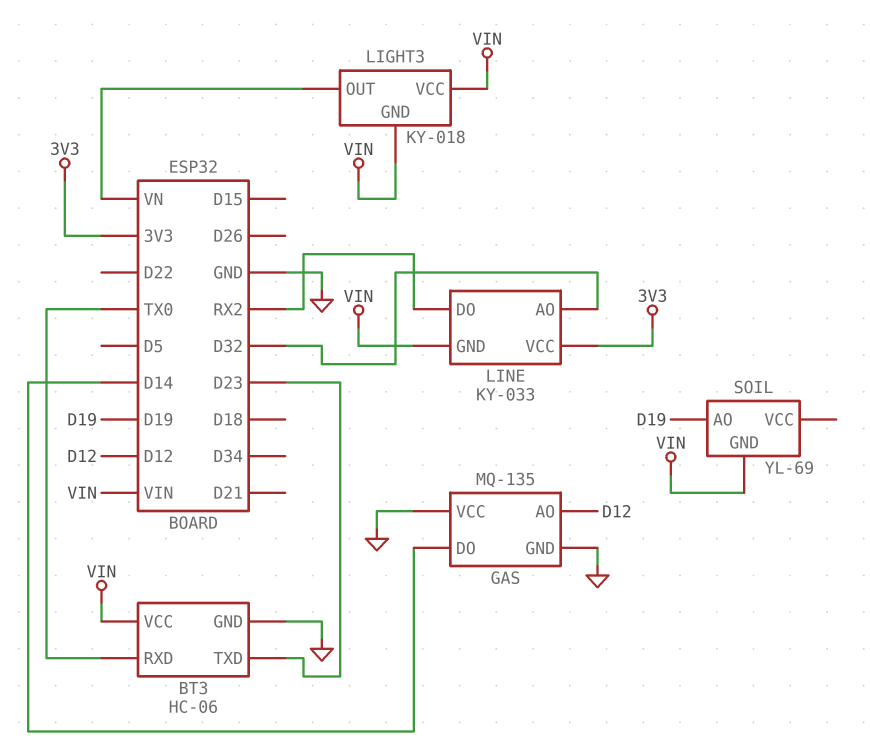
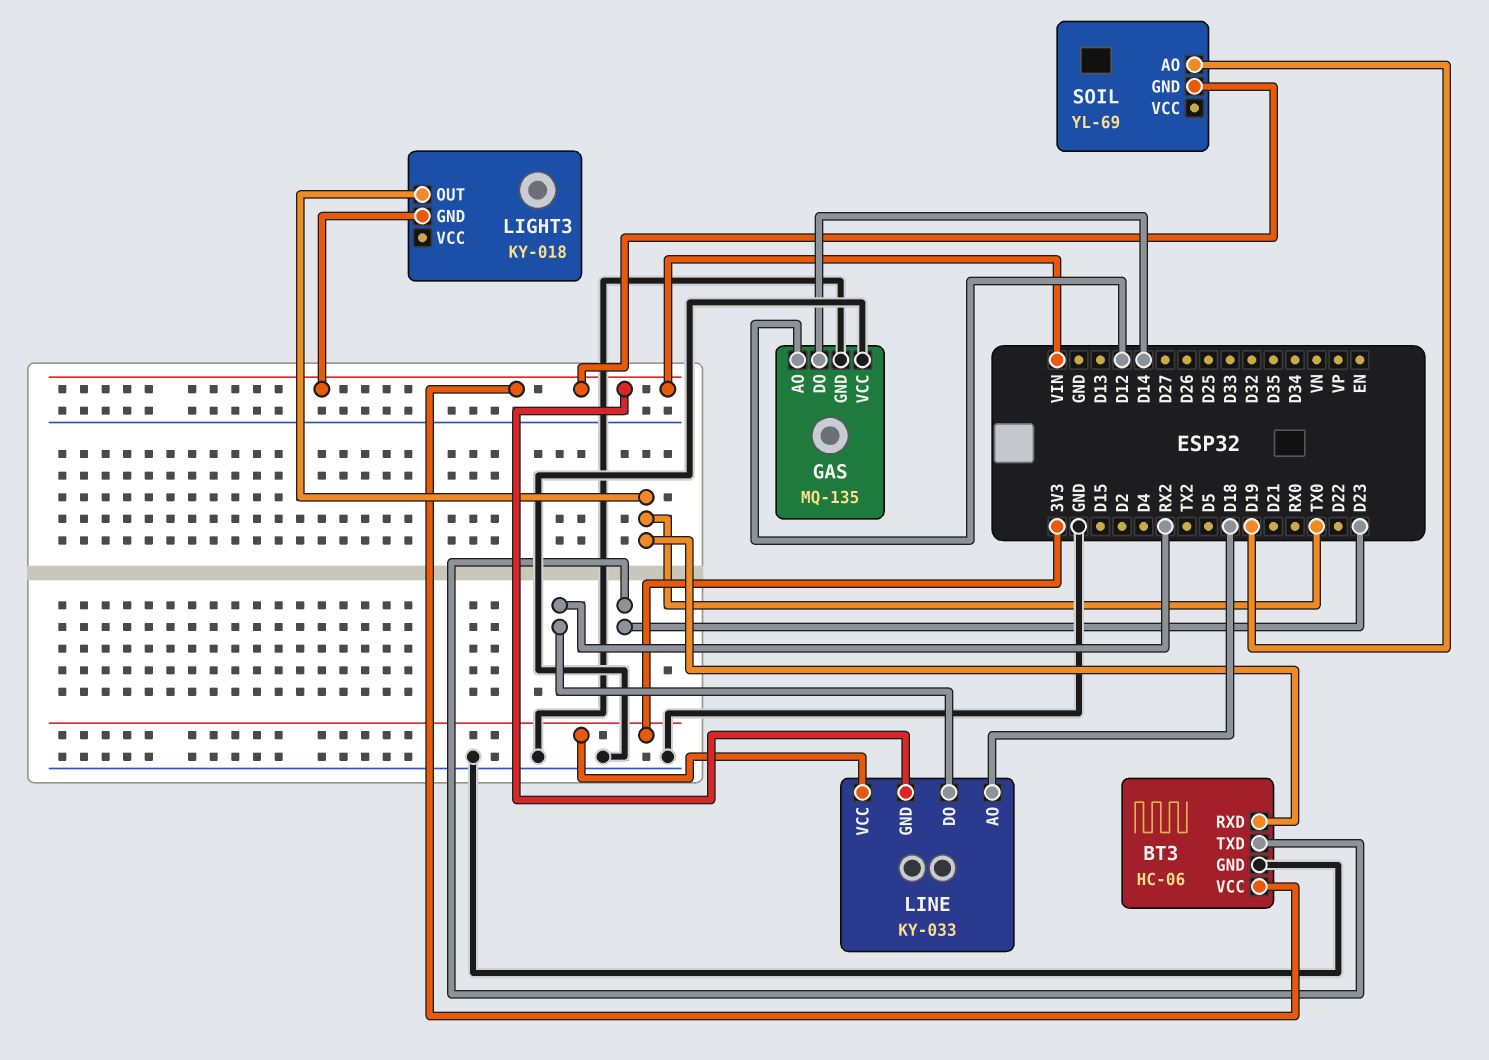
LIGHT3 pin OUT: VN -> TX0
LIGHT3 pin VCC: VIN -> none
LINE pin AO: D32 -> D18

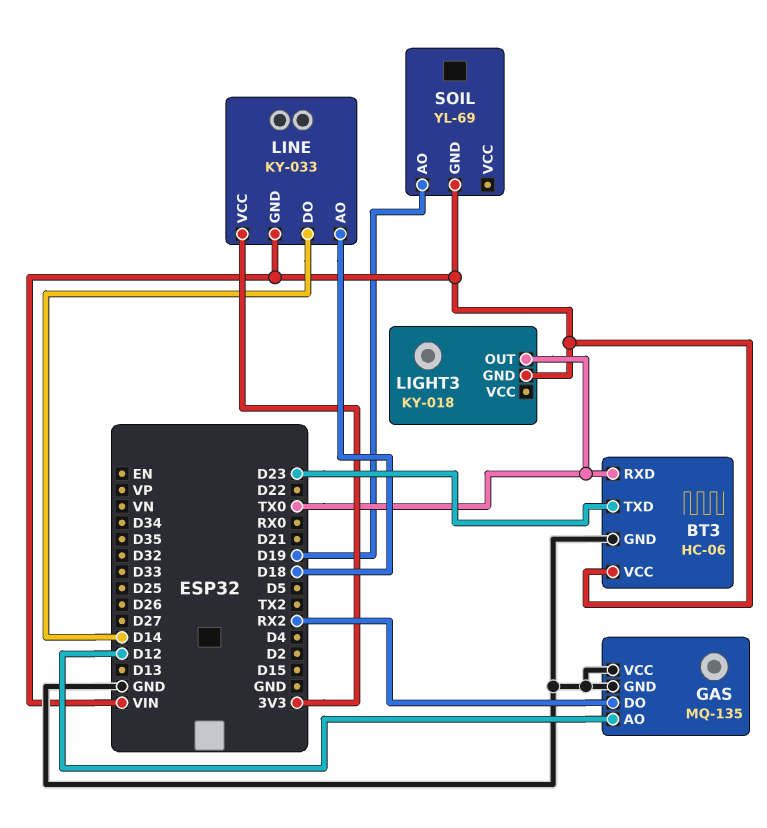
GAS pin DO: D14 -> RX2
LINE pin DO: RX2 -> D14

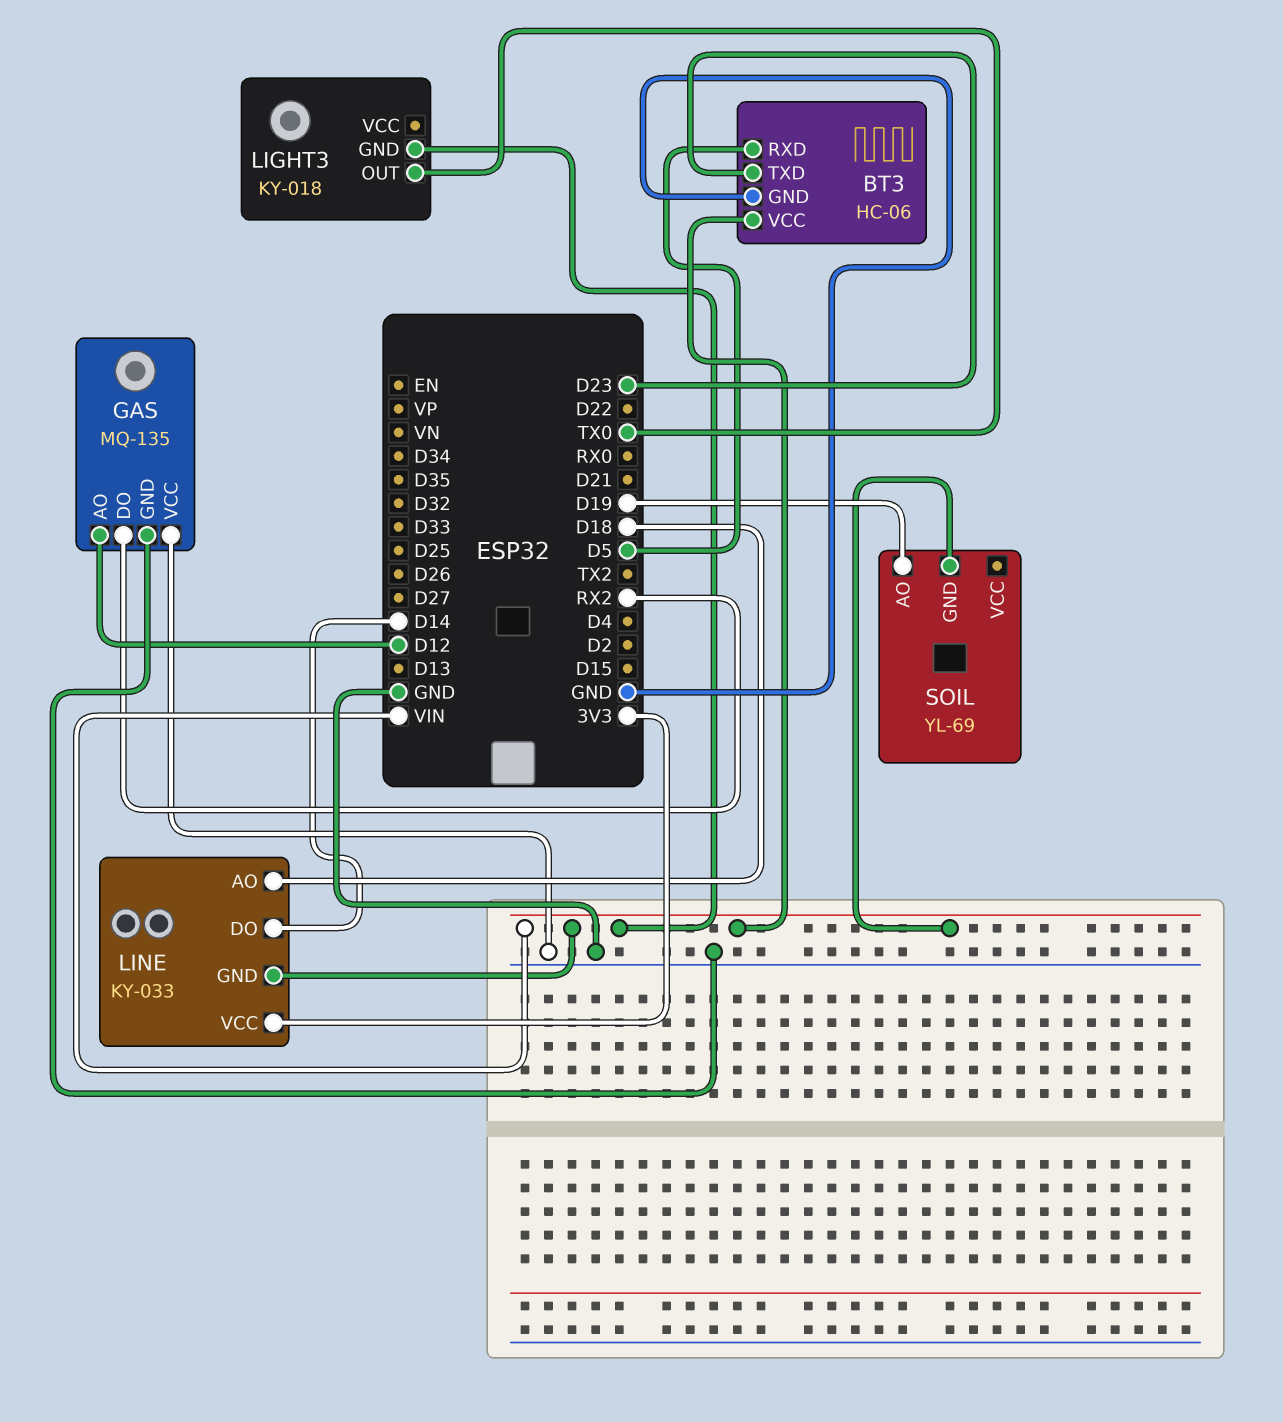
BT3 pin RXD: TX0 -> D5

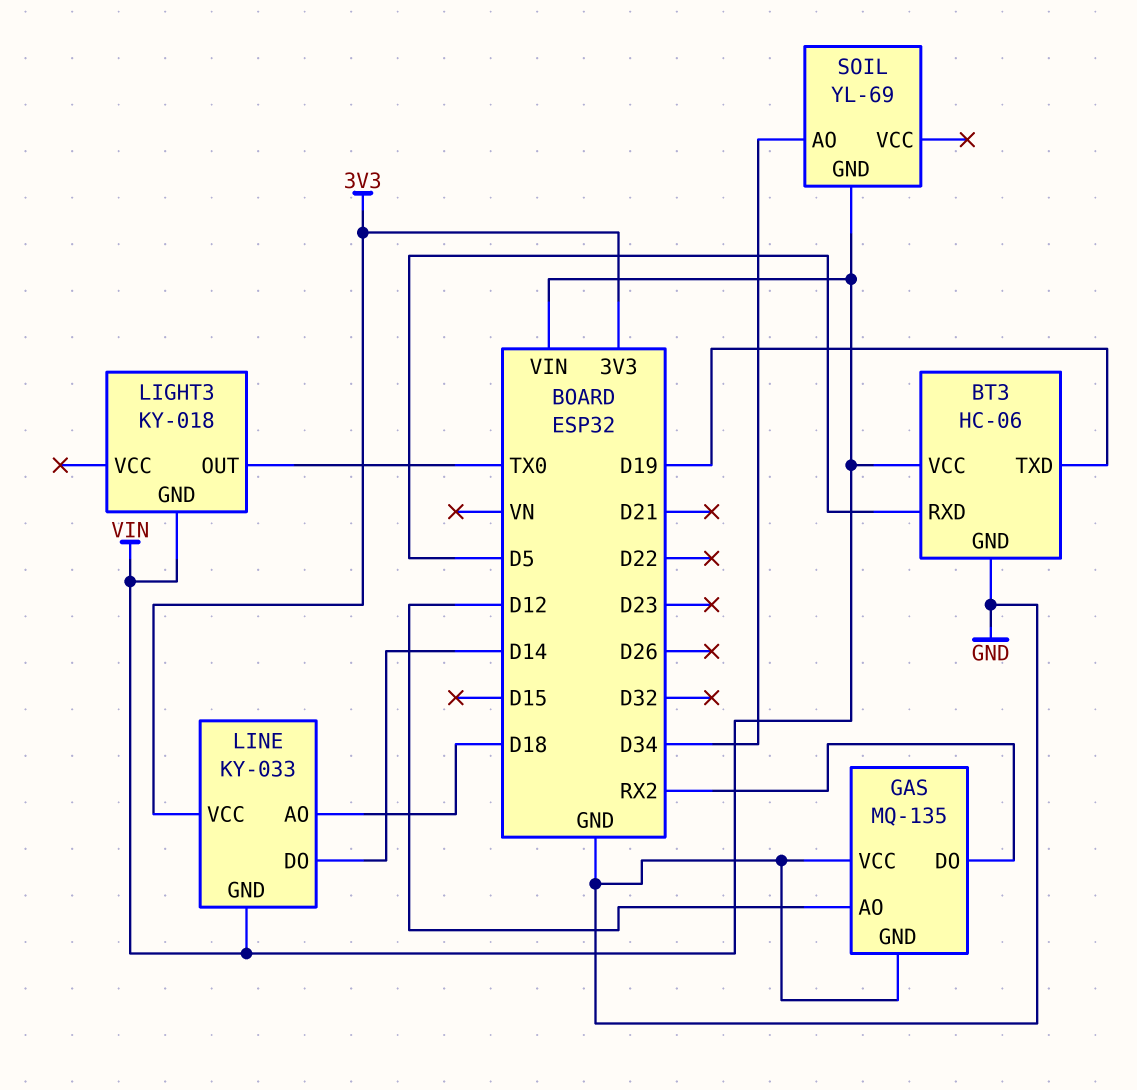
BT3 pin TXD: D23 -> D19
SOIL pin AO: D19 -> D34

